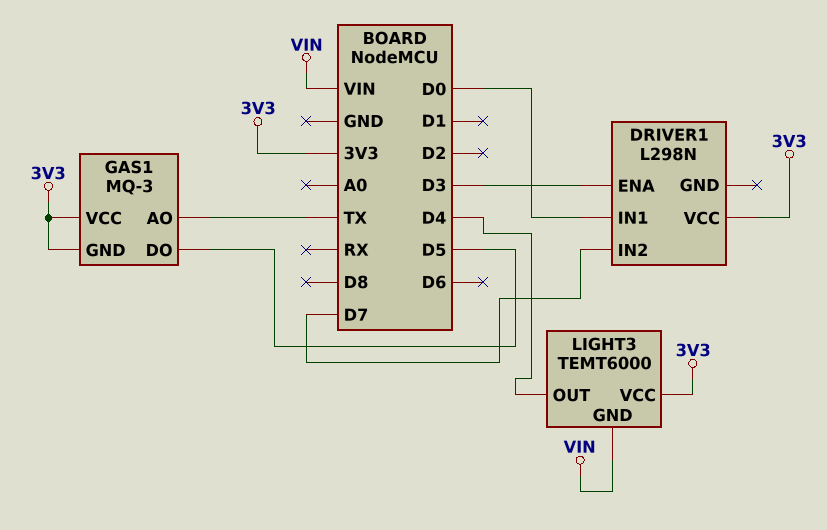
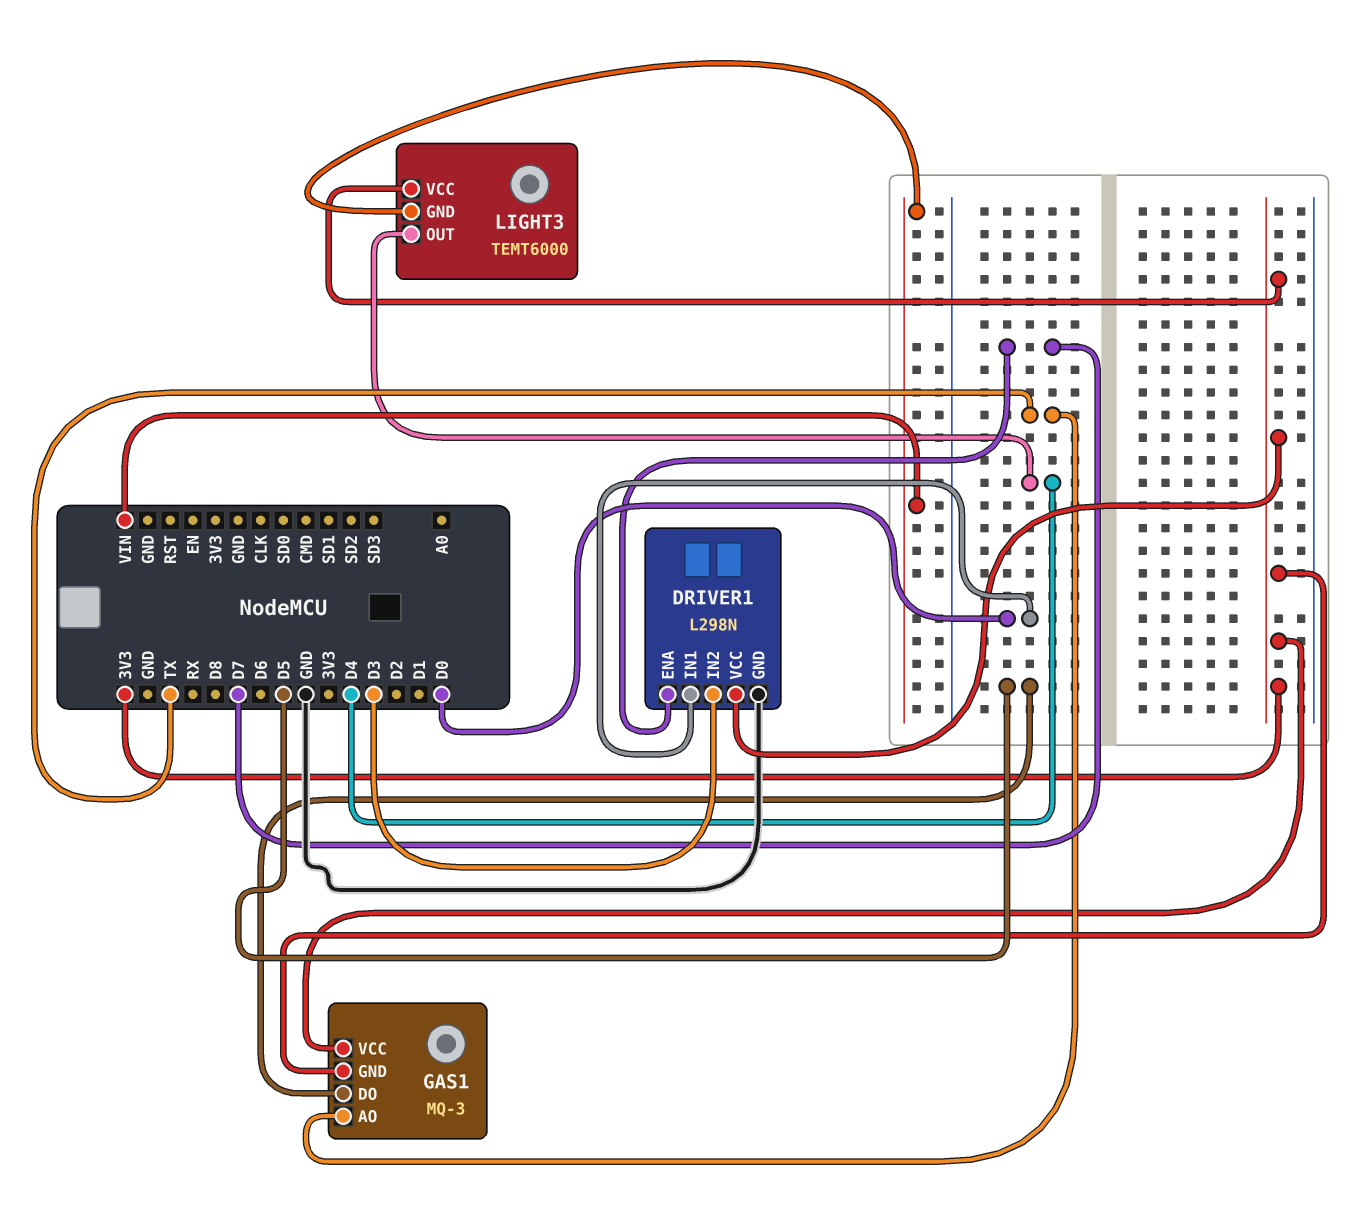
DRIVER1 pin ENA: D3 -> D7
DRIVER1 pin GND: none -> GND
DRIVER1 pin IN2: D7 -> D3

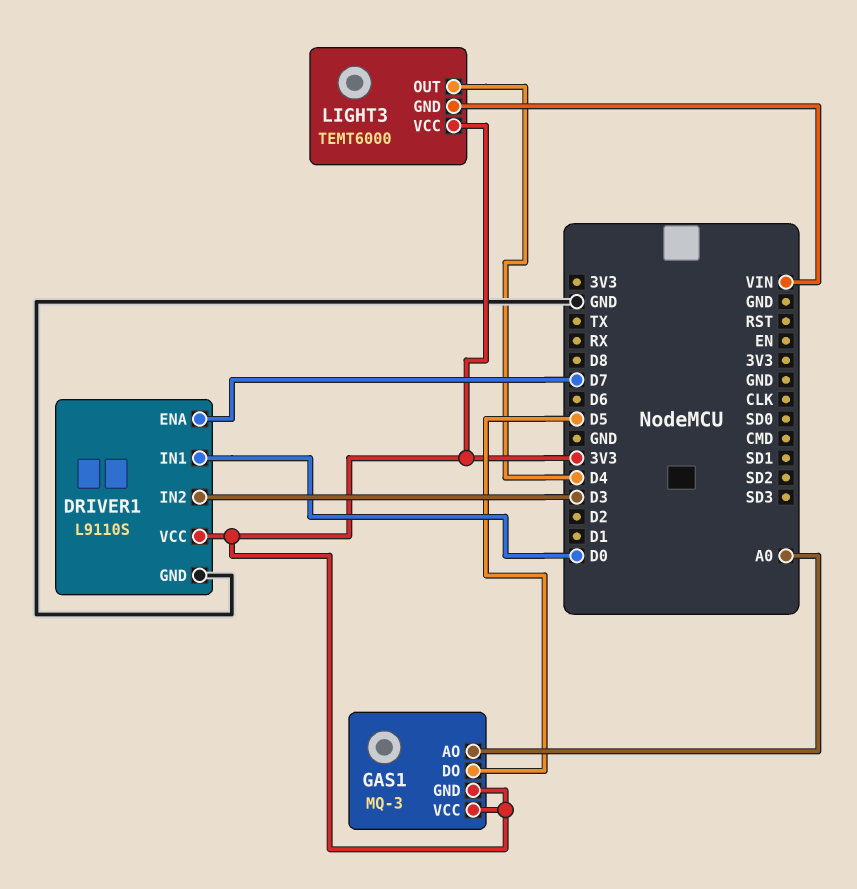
DRIVER1: L298N -> L9110S
GAS1 pin AO: TX -> A0

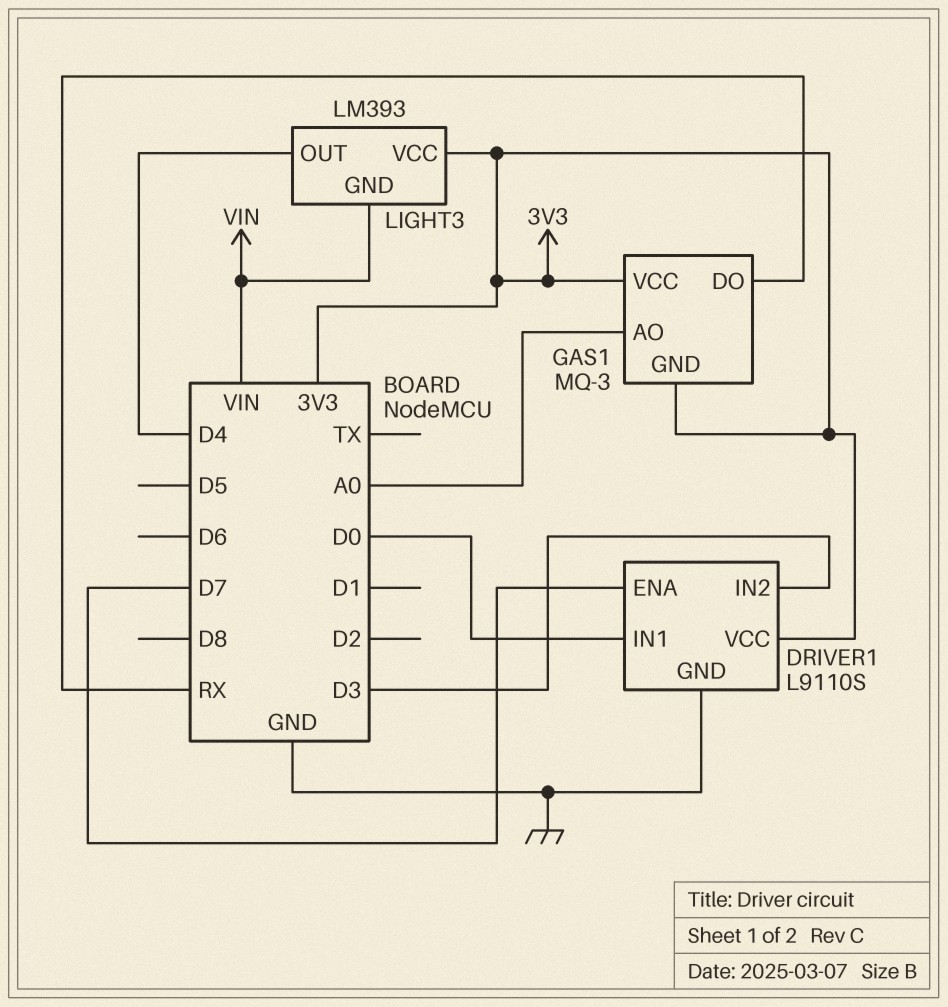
GAS1 pin DO: D5 -> RX
LIGHT3: TEMT6000 -> LM393

